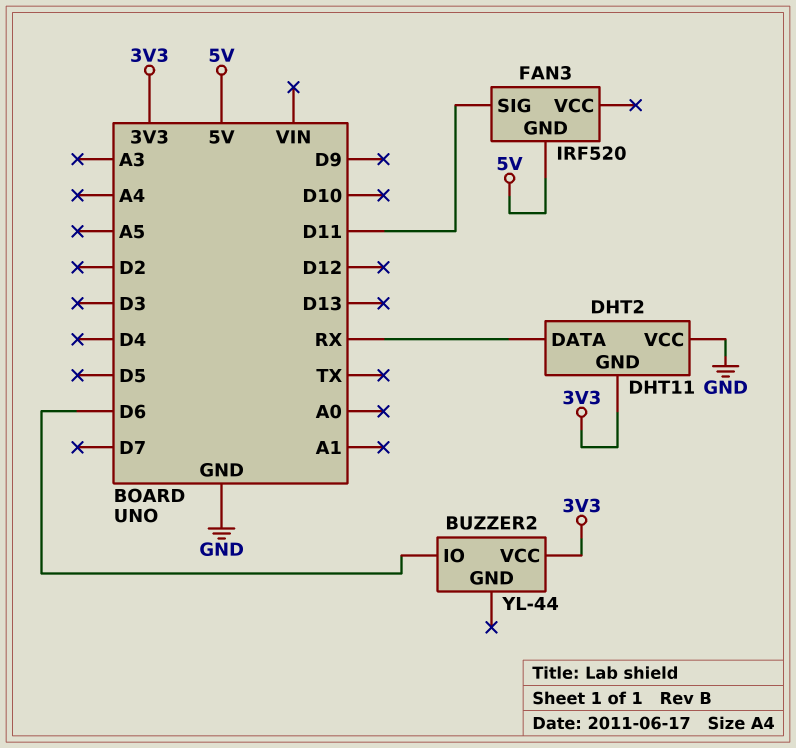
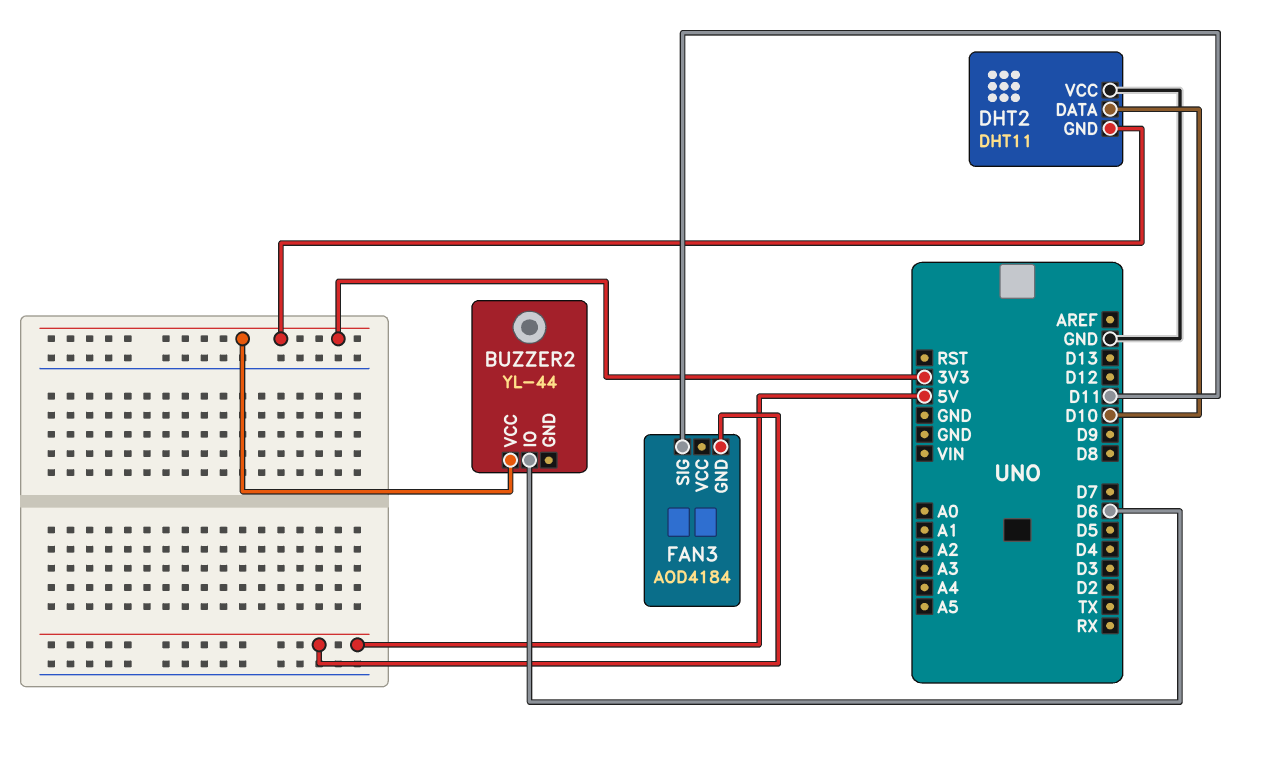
DHT2 pin DATA: RX -> D10
FAN3: IRF520 -> AOD4184

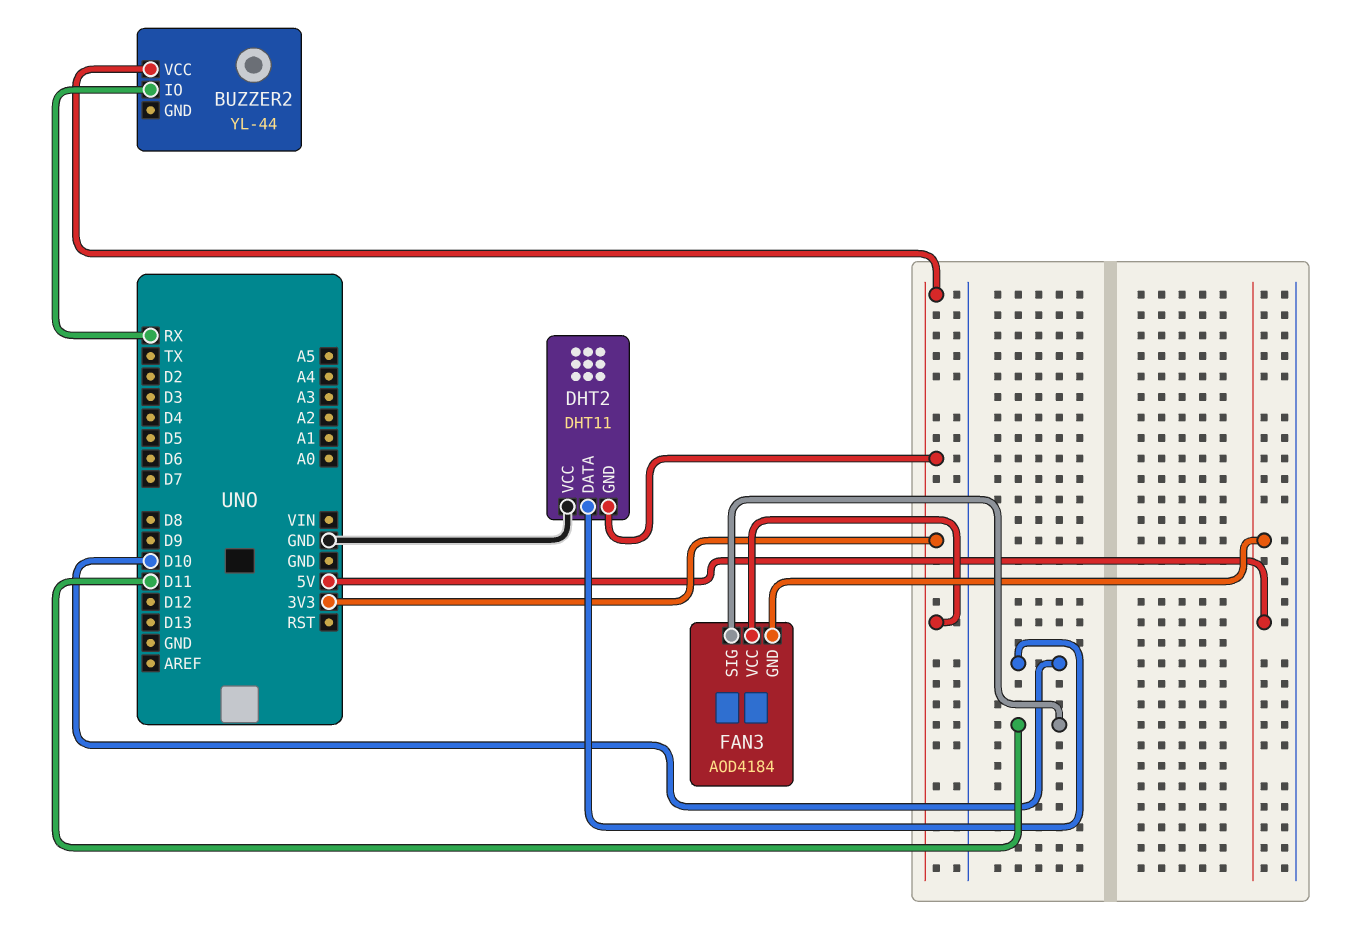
BUZZER2 pin IO: D6 -> RX
FAN3 pin VCC: none -> 3V3

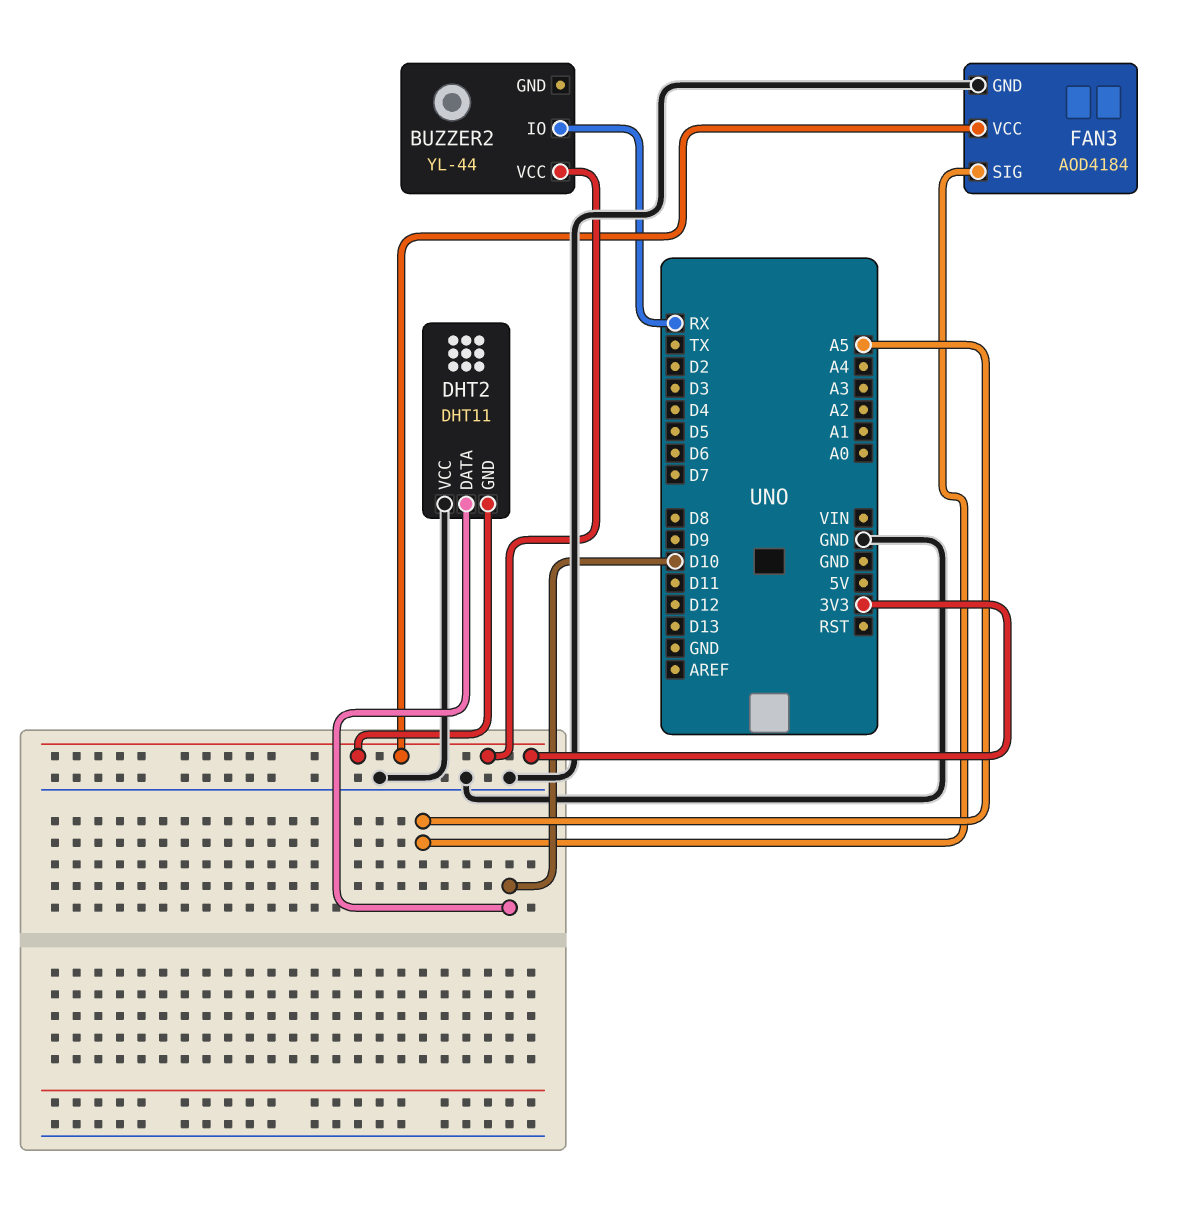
FAN3 pin GND: 5V -> GND
FAN3 pin SIG: D11 -> A5

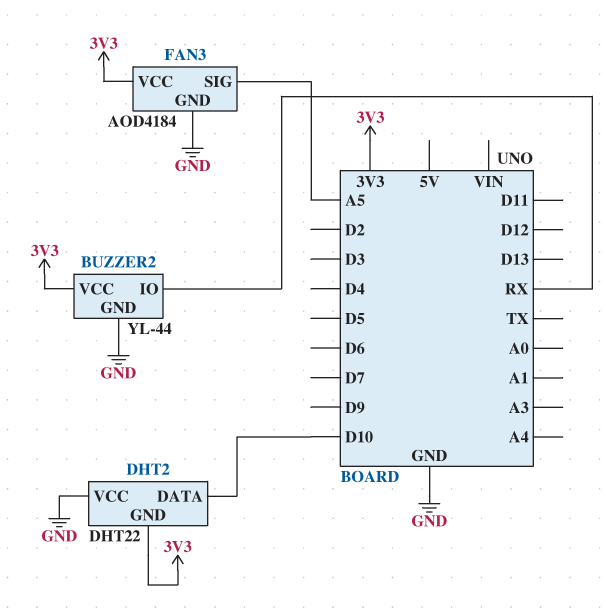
BUZZER2 pin GND: none -> GND
DHT2: DHT11 -> DHT22

